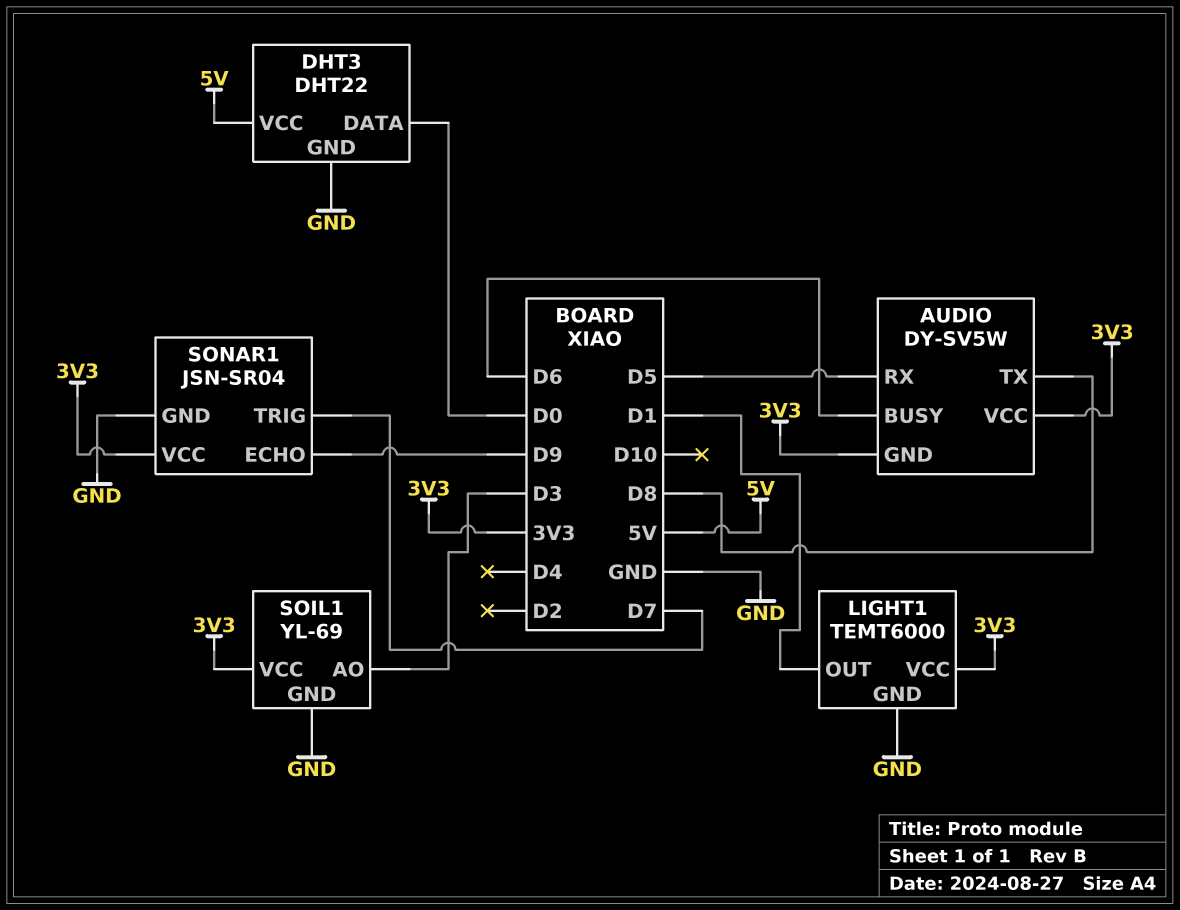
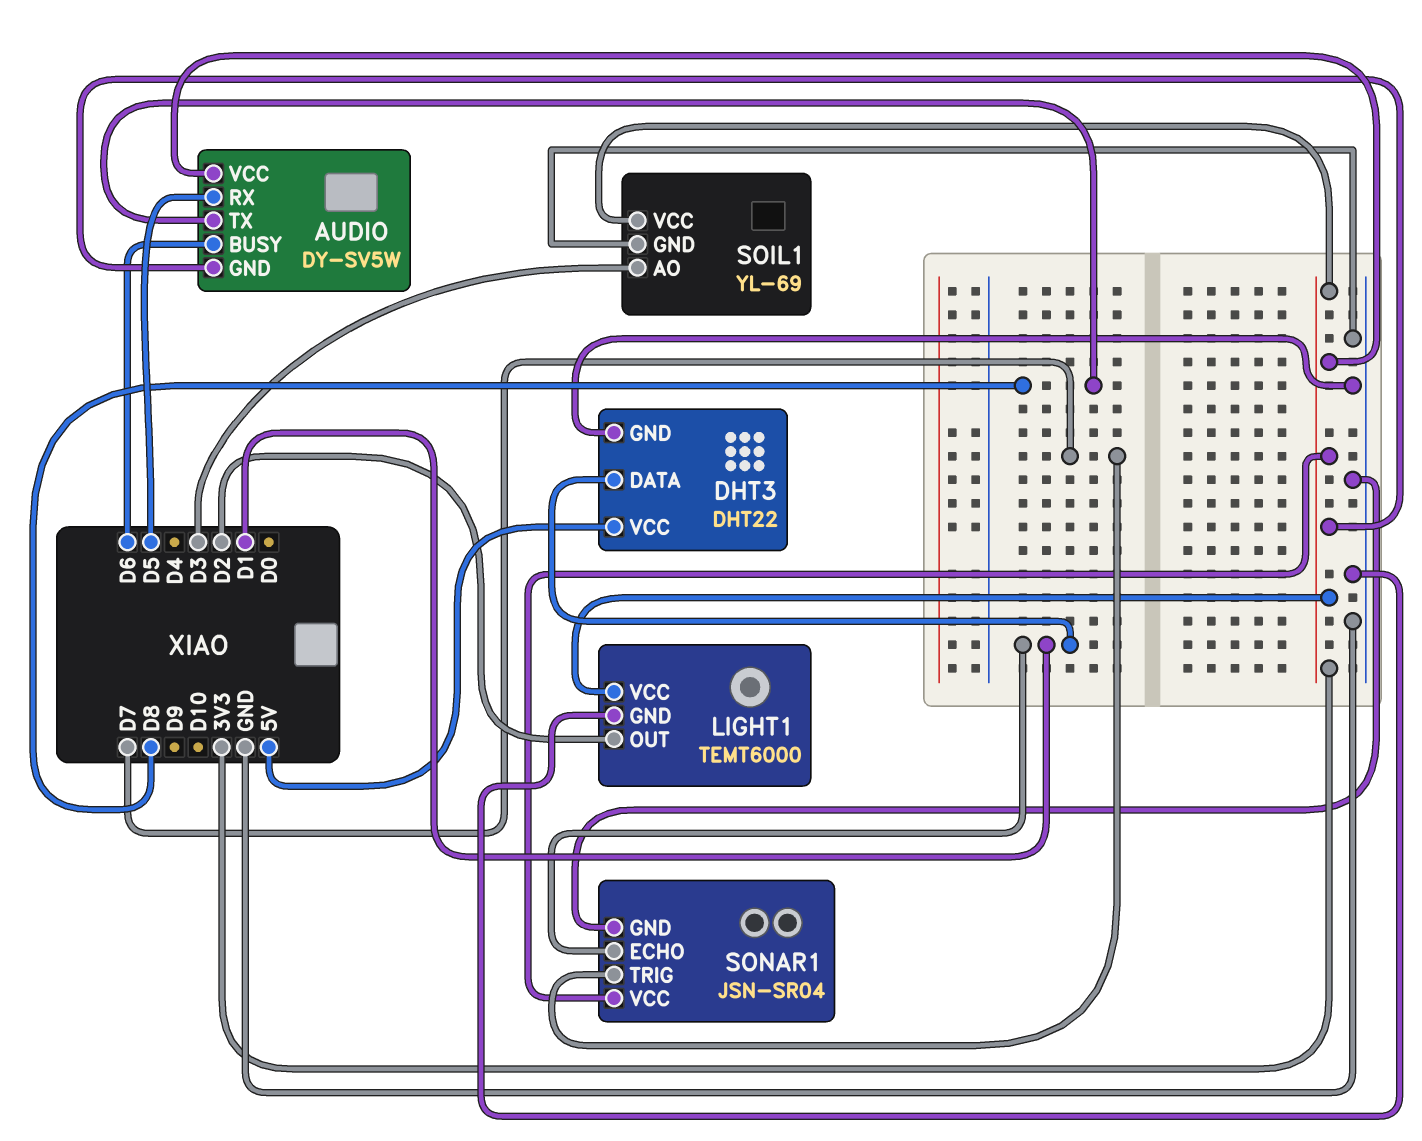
DHT3 pin DATA: D0 -> D1
LIGHT1 pin OUT: D1 -> D2
SONAR1 pin ECHO: D9 -> D1

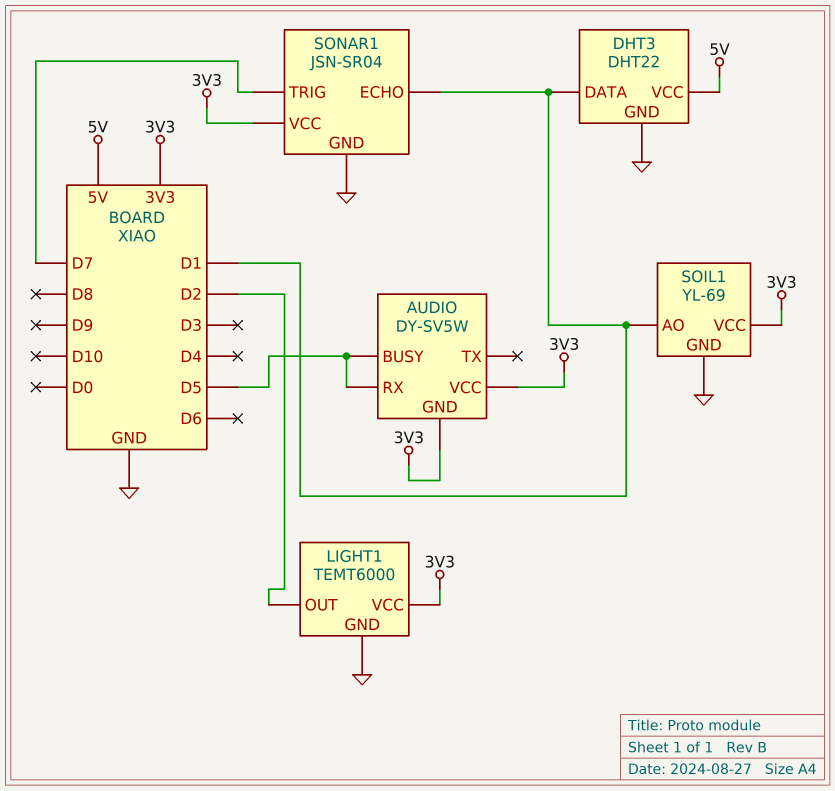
AUDIO pin BUSY: D6 -> D5
AUDIO pin TX: D8 -> none
SOIL1 pin AO: D3 -> D1

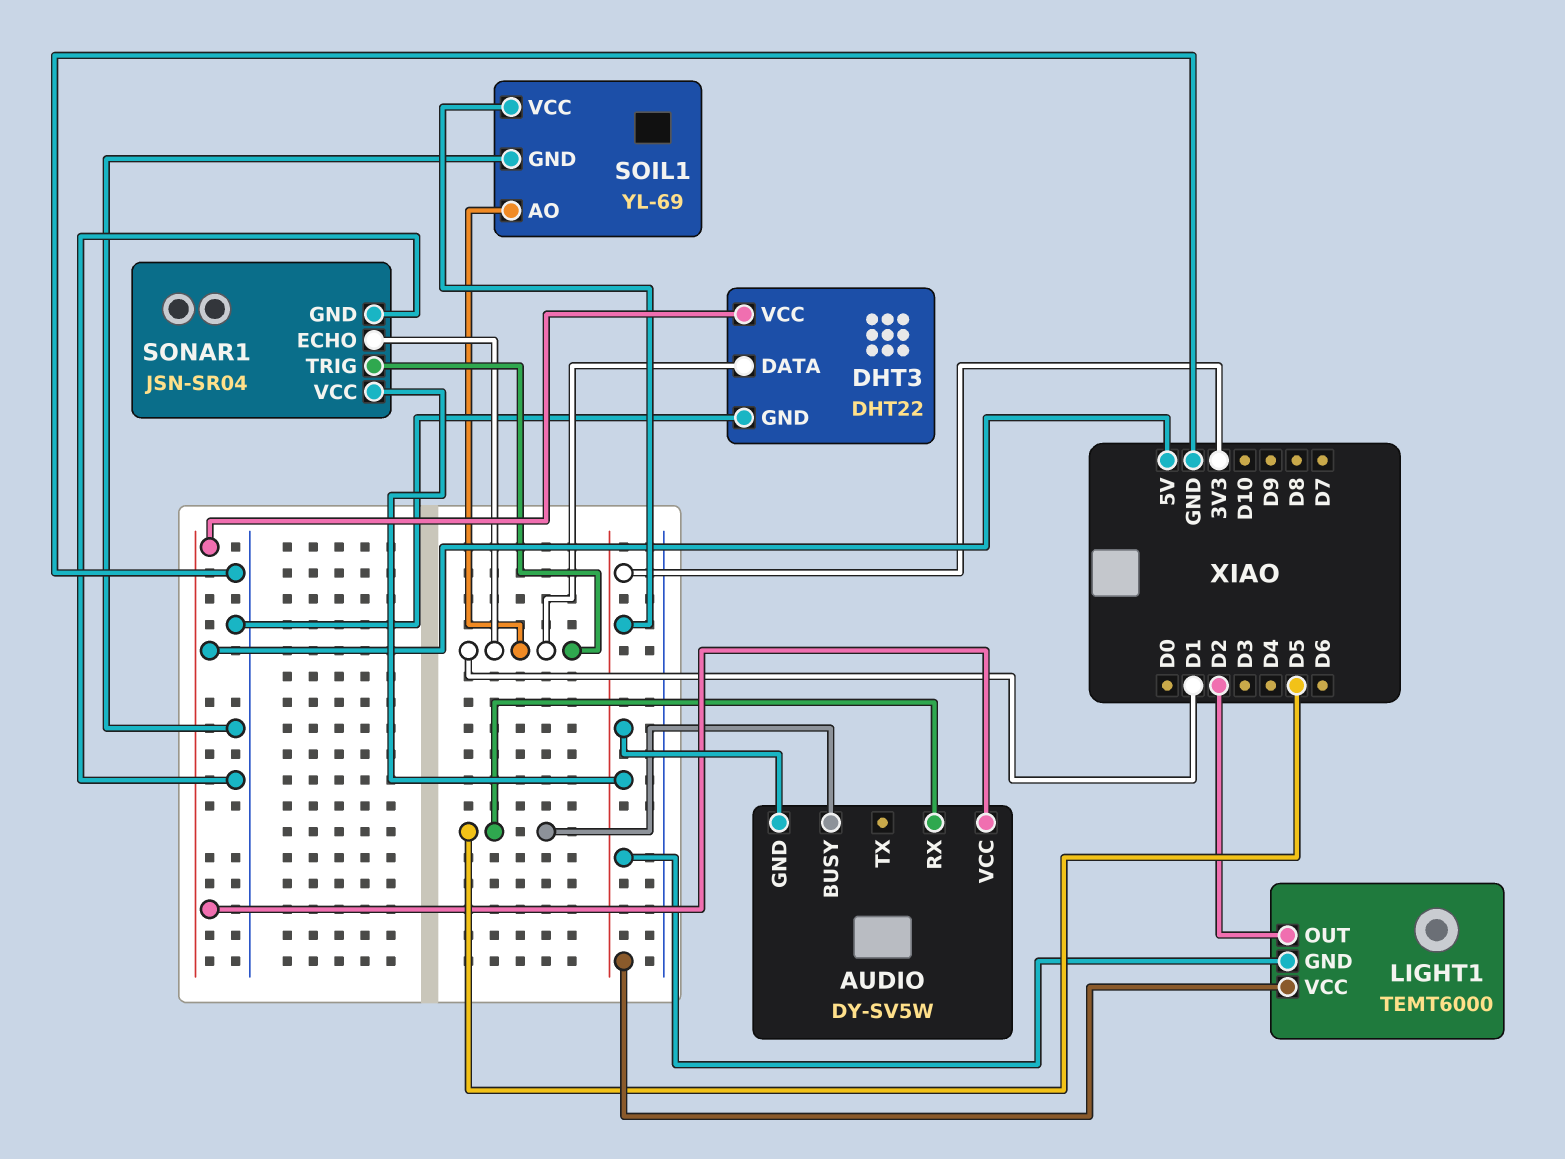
AUDIO pin VCC: 3V3 -> 5V
LIGHT1 pin GND: GND -> 3V3
SONAR1 pin TRIG: D7 -> D1

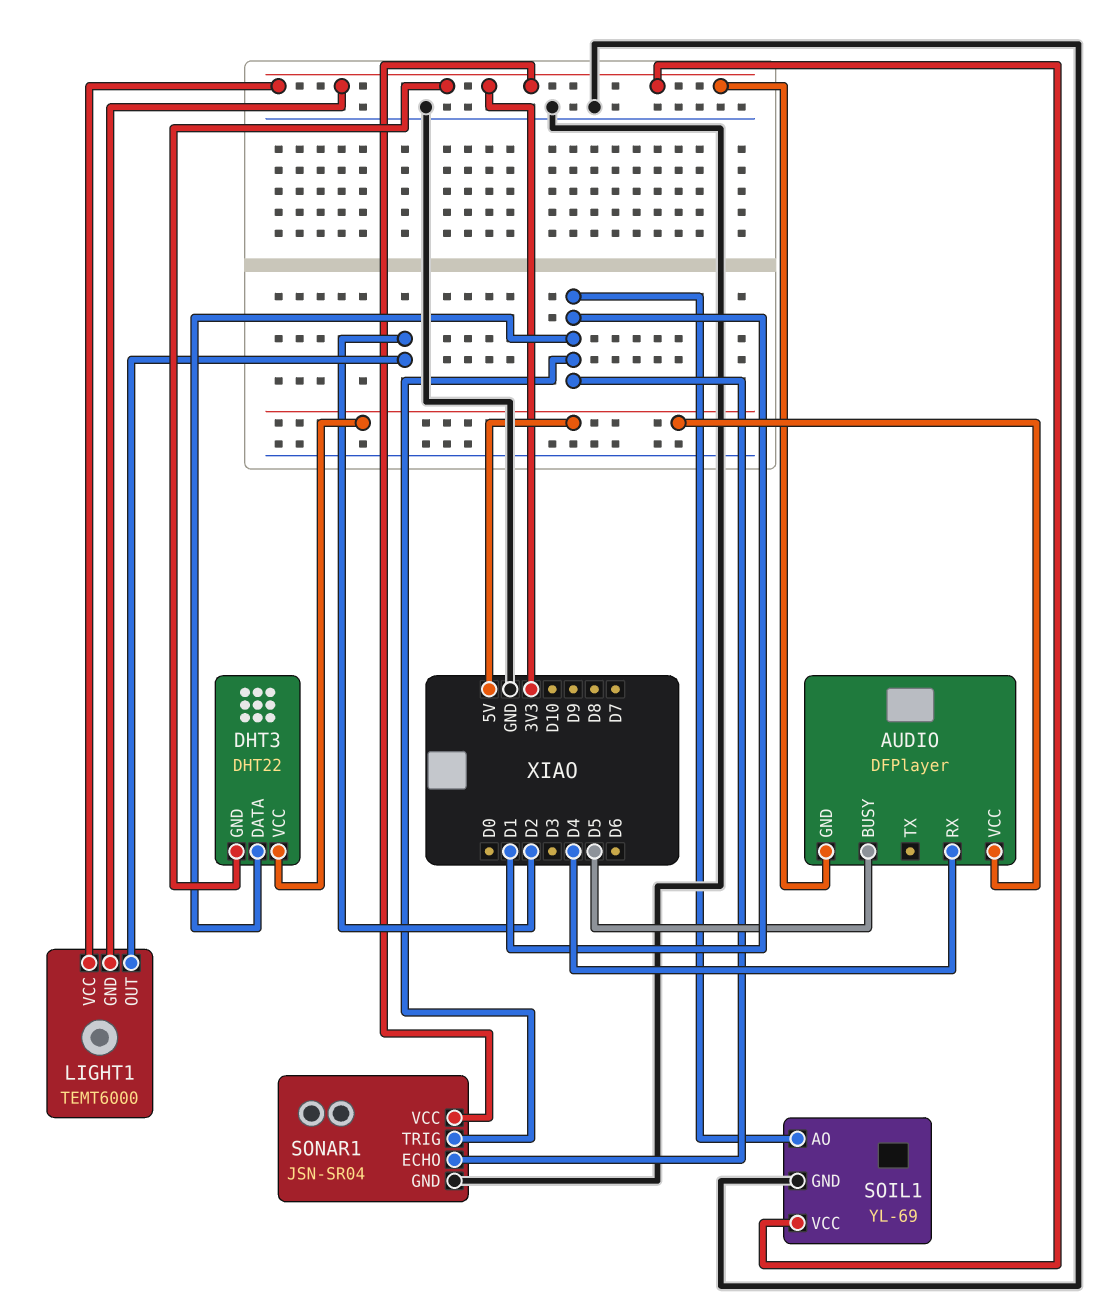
AUDIO: DY-SV5W -> DFPlayer
AUDIO pin RX: D5 -> D4
DHT3 pin GND: GND -> 3V3

